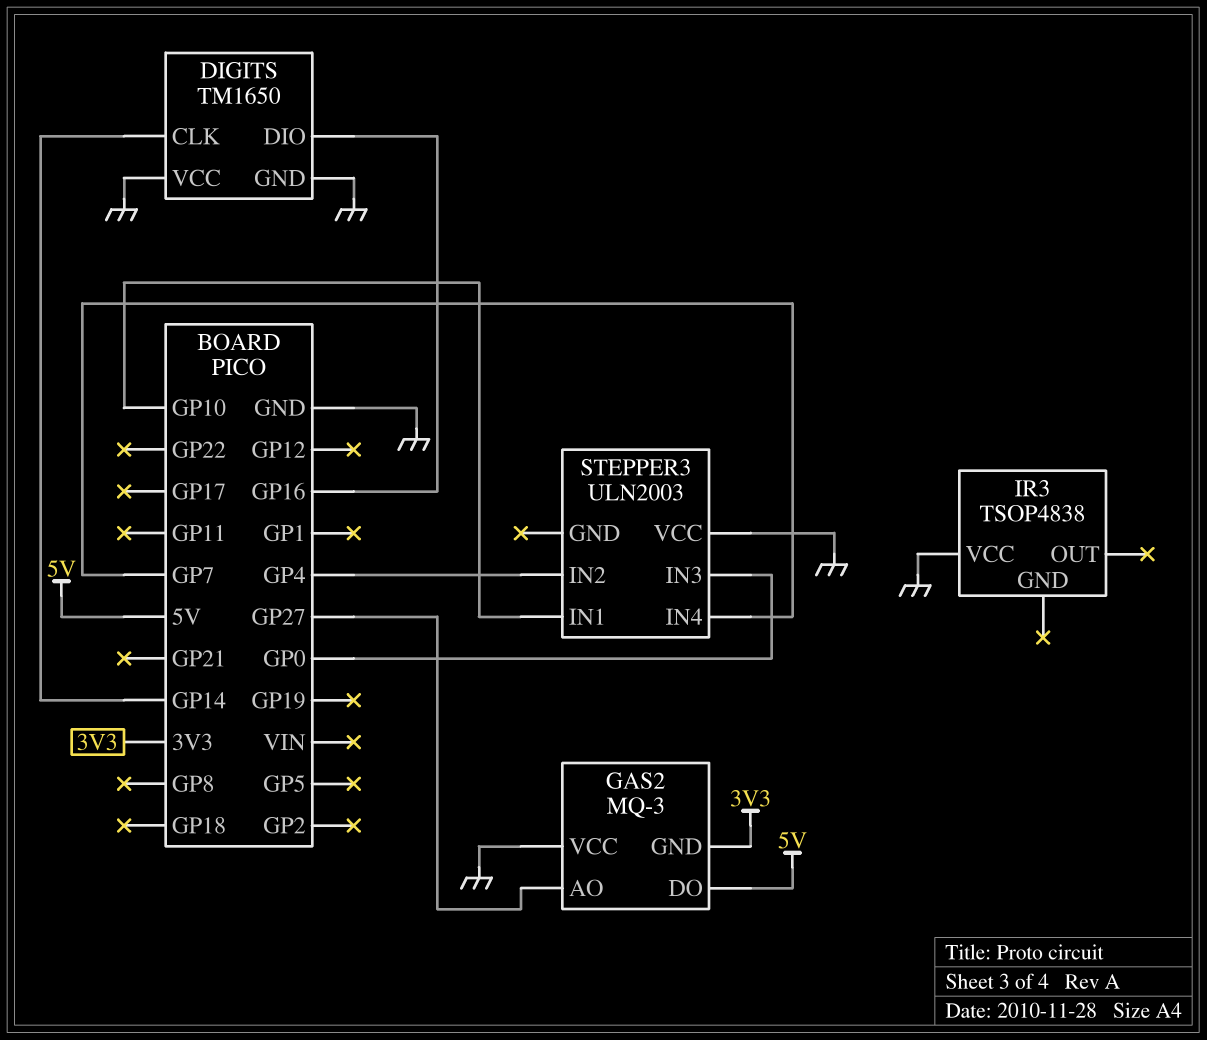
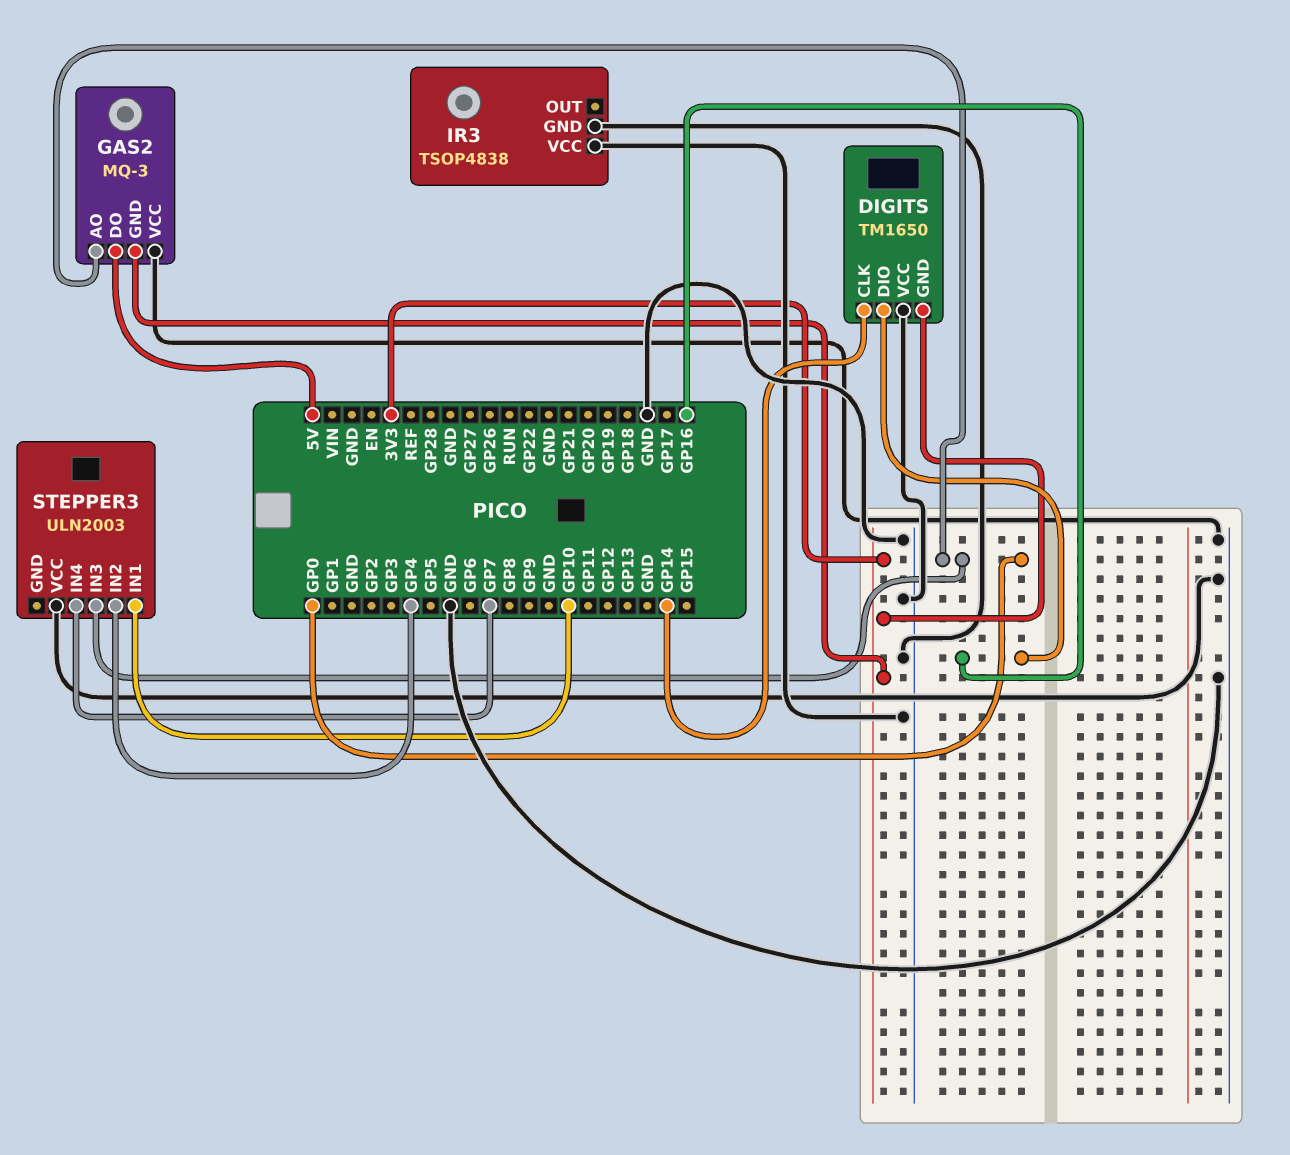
DIGITS pin GND: GND -> 3V3
GAS2 pin AO: GP27 -> GP0
IR3 pin GND: none -> GND

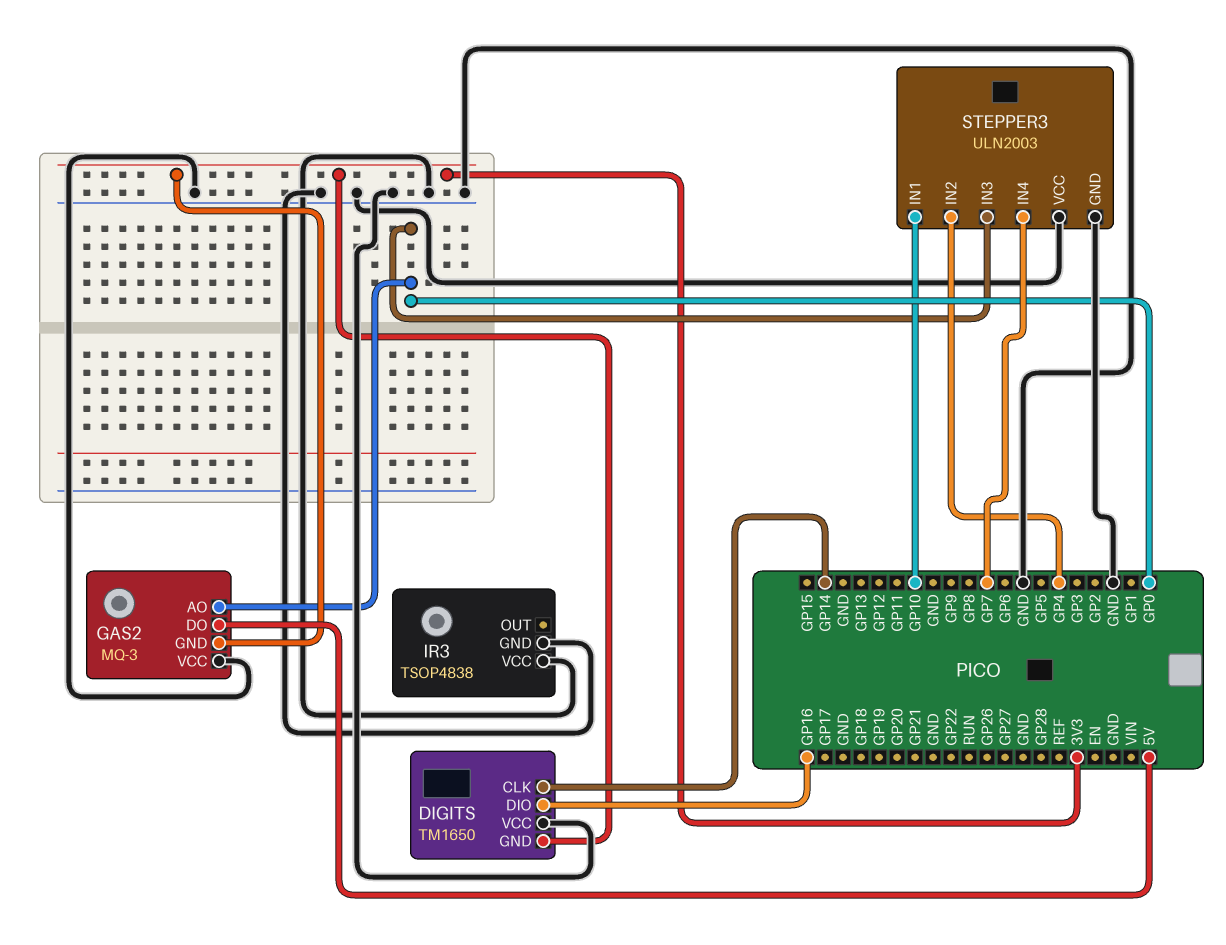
STEPPER3 pin GND: none -> GND

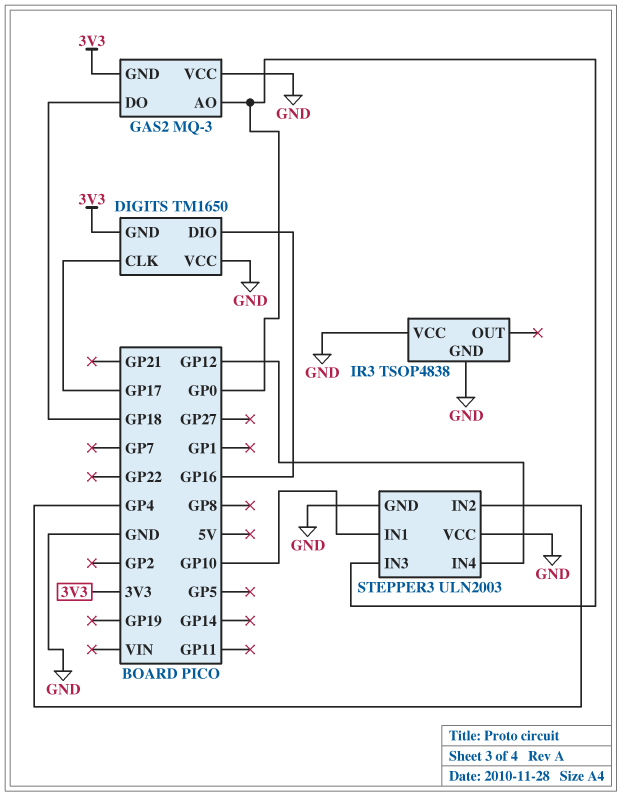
DIGITS pin CLK: GP14 -> GP17
GAS2 pin DO: 5V -> GP18
STEPPER3 pin IN4: GP7 -> GP12

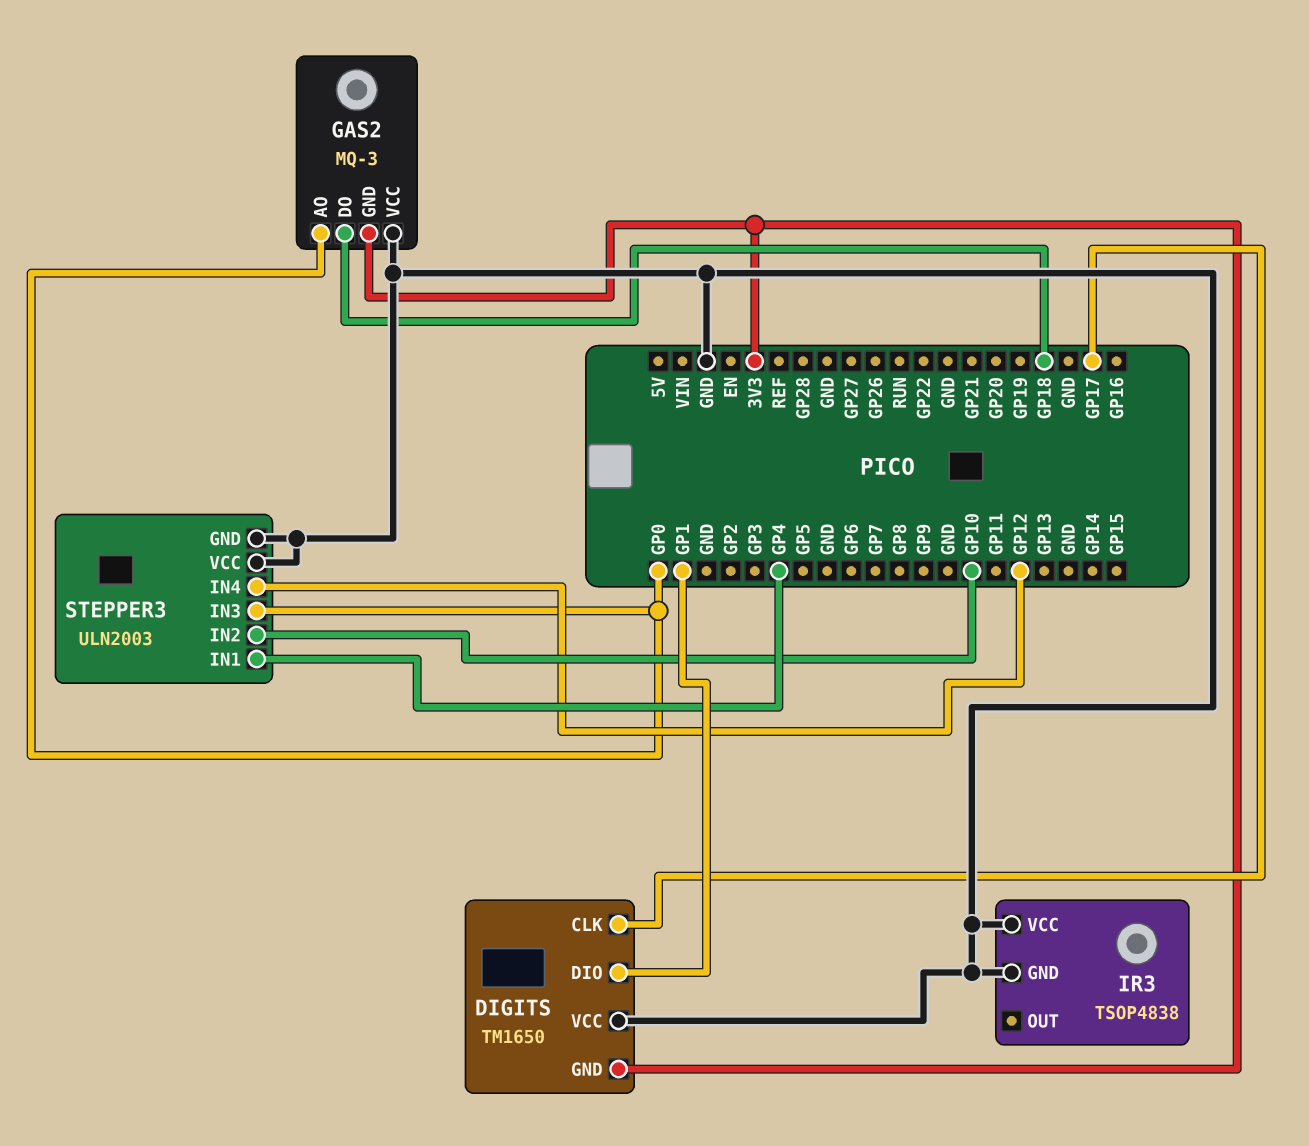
DIGITS pin DIO: GP16 -> GP1
STEPPER3 pin IN1: GP10 -> GP4
STEPPER3 pin IN2: GP4 -> GP10

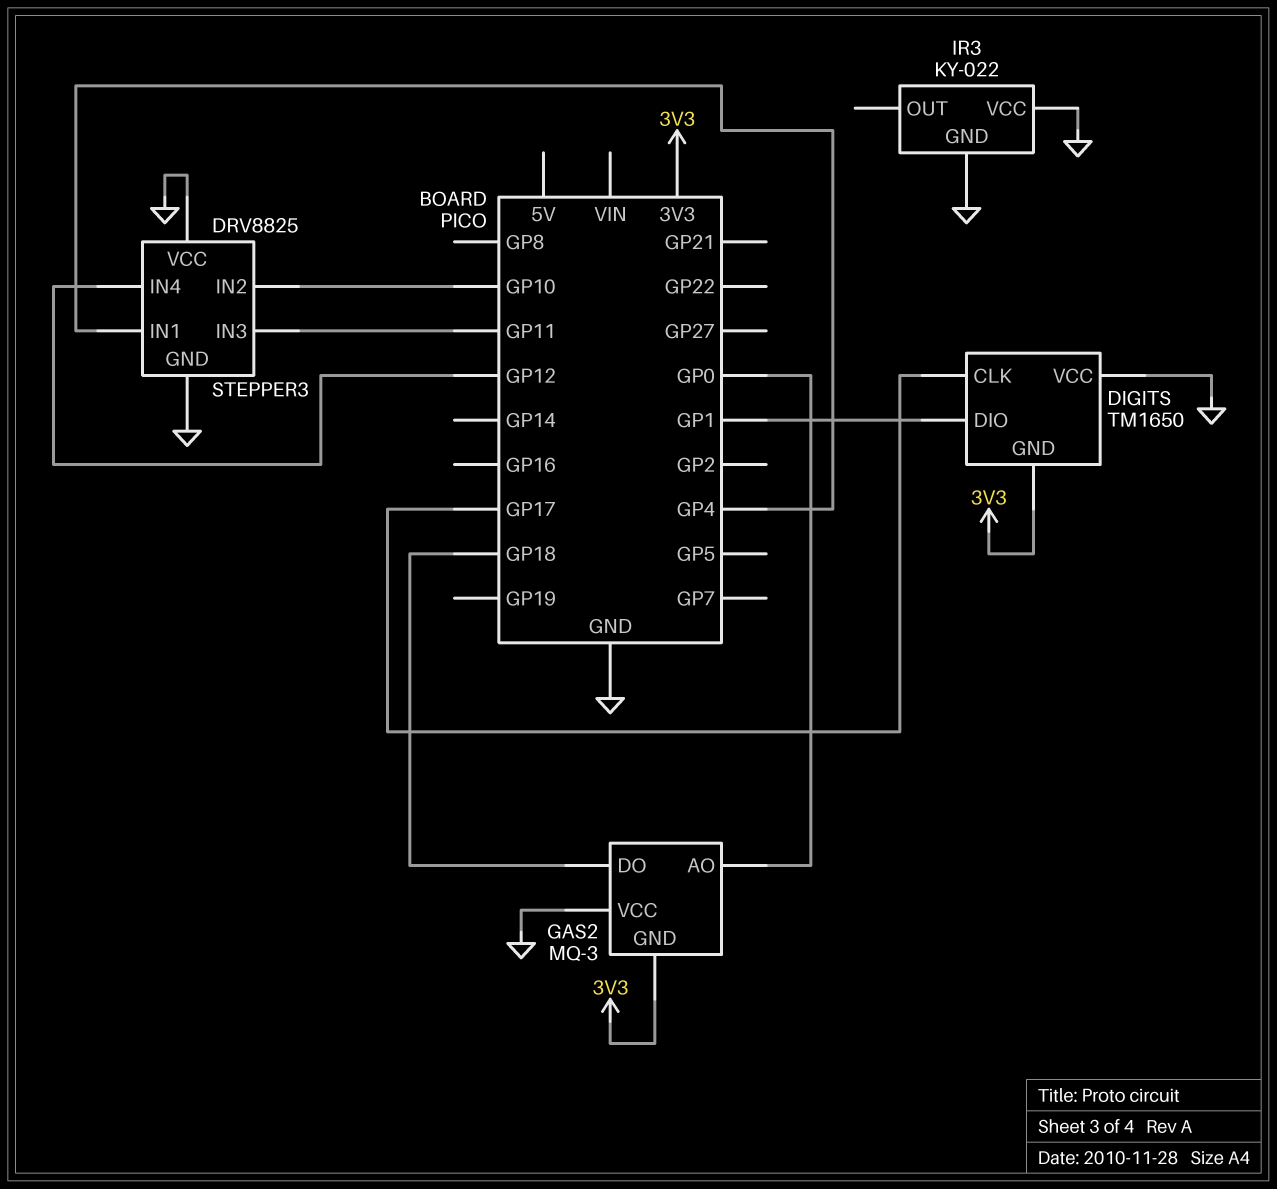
IR3: TSOP4838 -> KY-022
STEPPER3: ULN2003 -> DRV8825
STEPPER3 pin IN3: GP0 -> GP11

